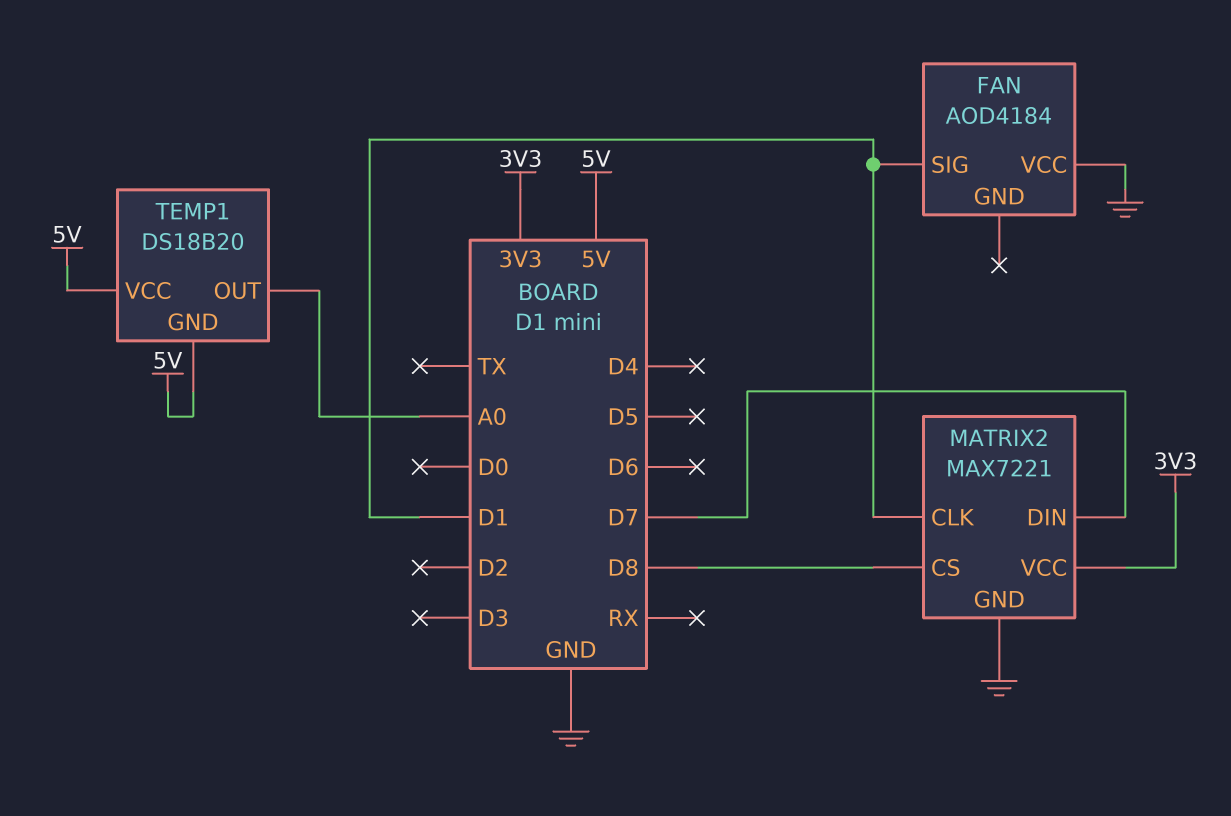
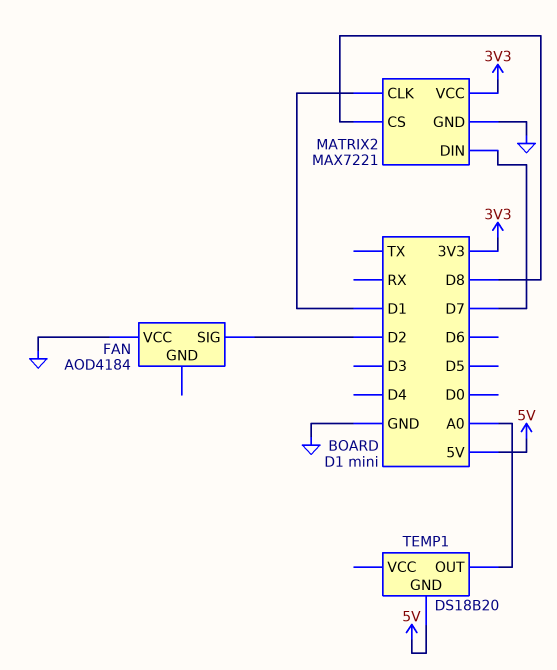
FAN pin SIG: D1 -> D2
TEMP1 pin VCC: 5V -> none

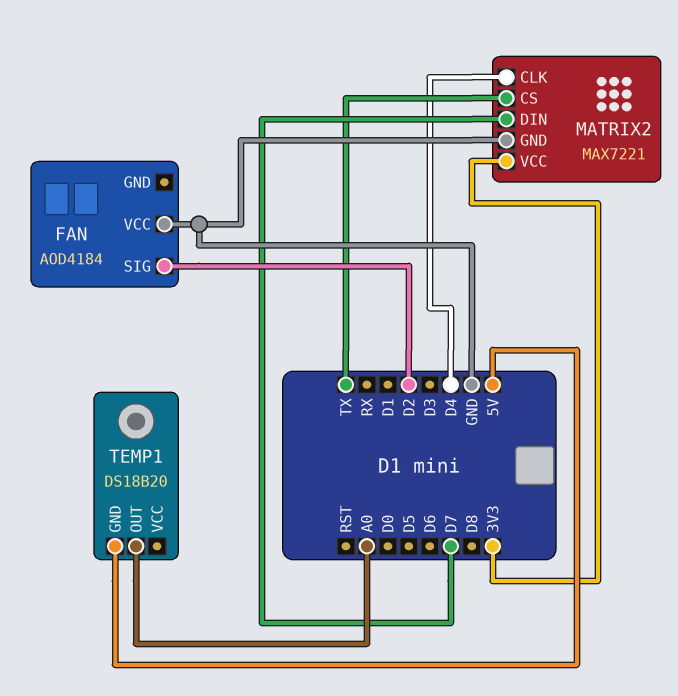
MATRIX2 pin CLK: D1 -> D4
MATRIX2 pin CS: D8 -> TX

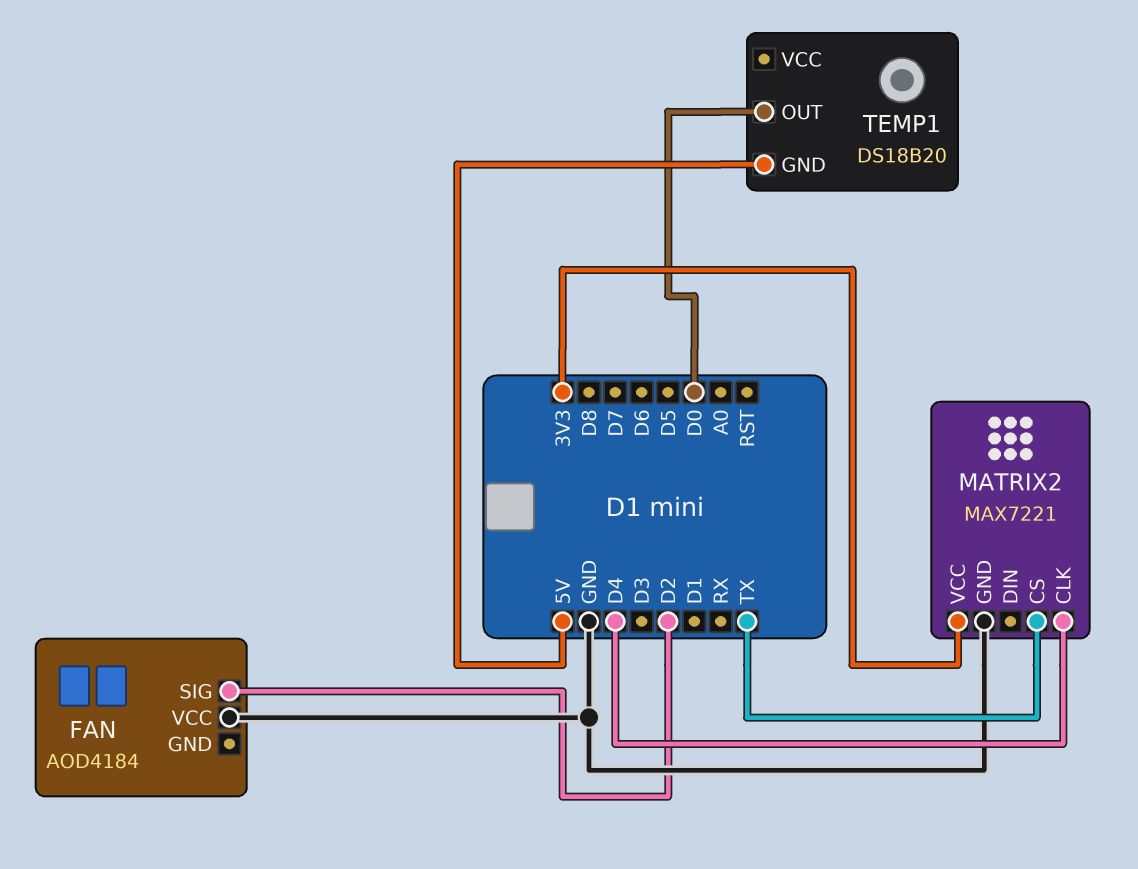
MATRIX2 pin DIN: D7 -> none
TEMP1 pin OUT: A0 -> D0

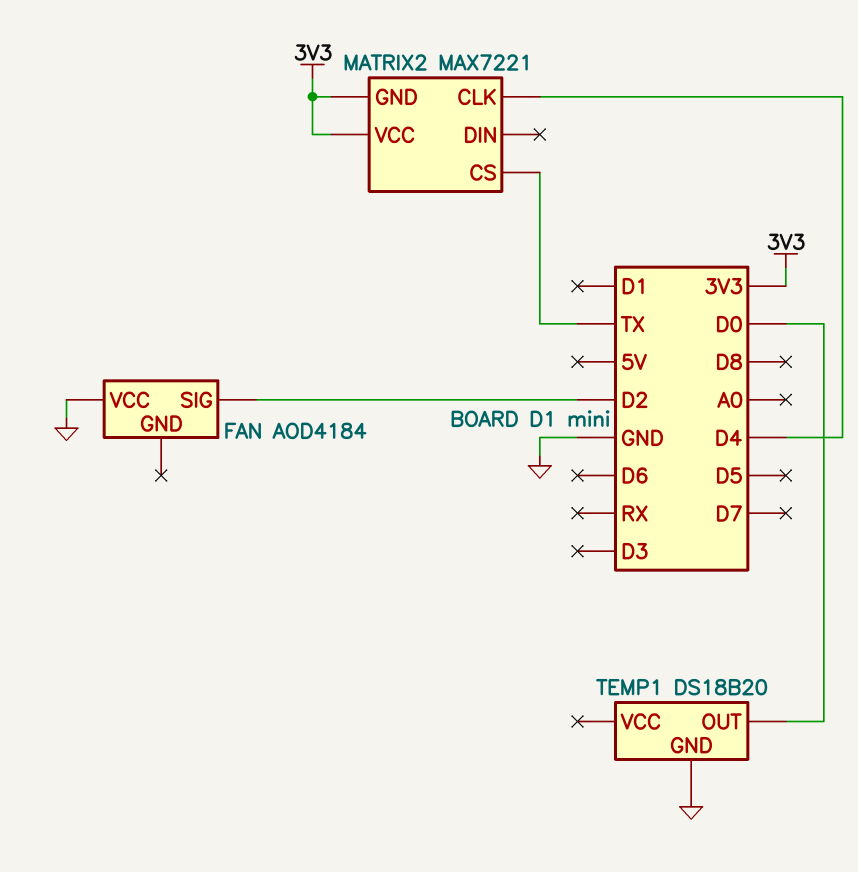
MATRIX2 pin GND: GND -> 3V3
TEMP1 pin GND: 5V -> GND

